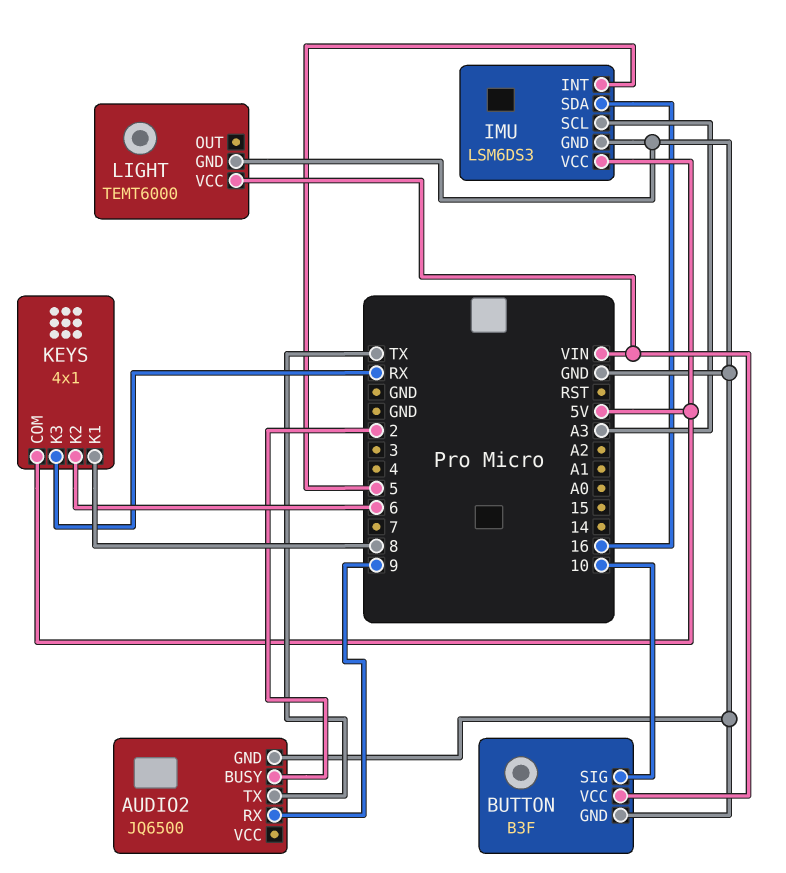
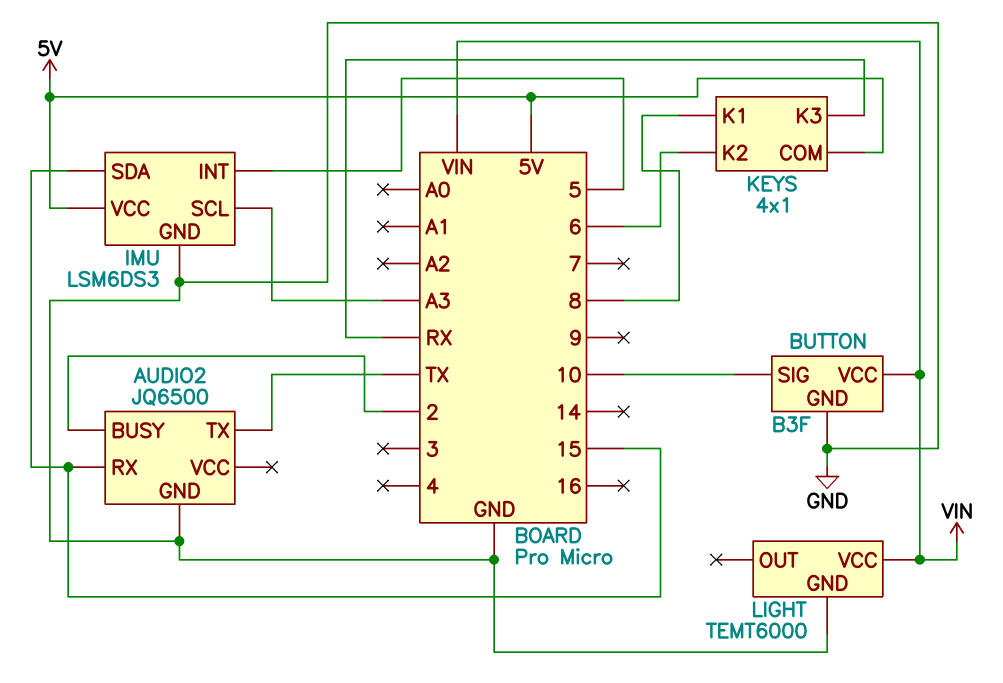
AUDIO2 pin RX: 9 -> 15
IMU pin SDA: 16 -> 15

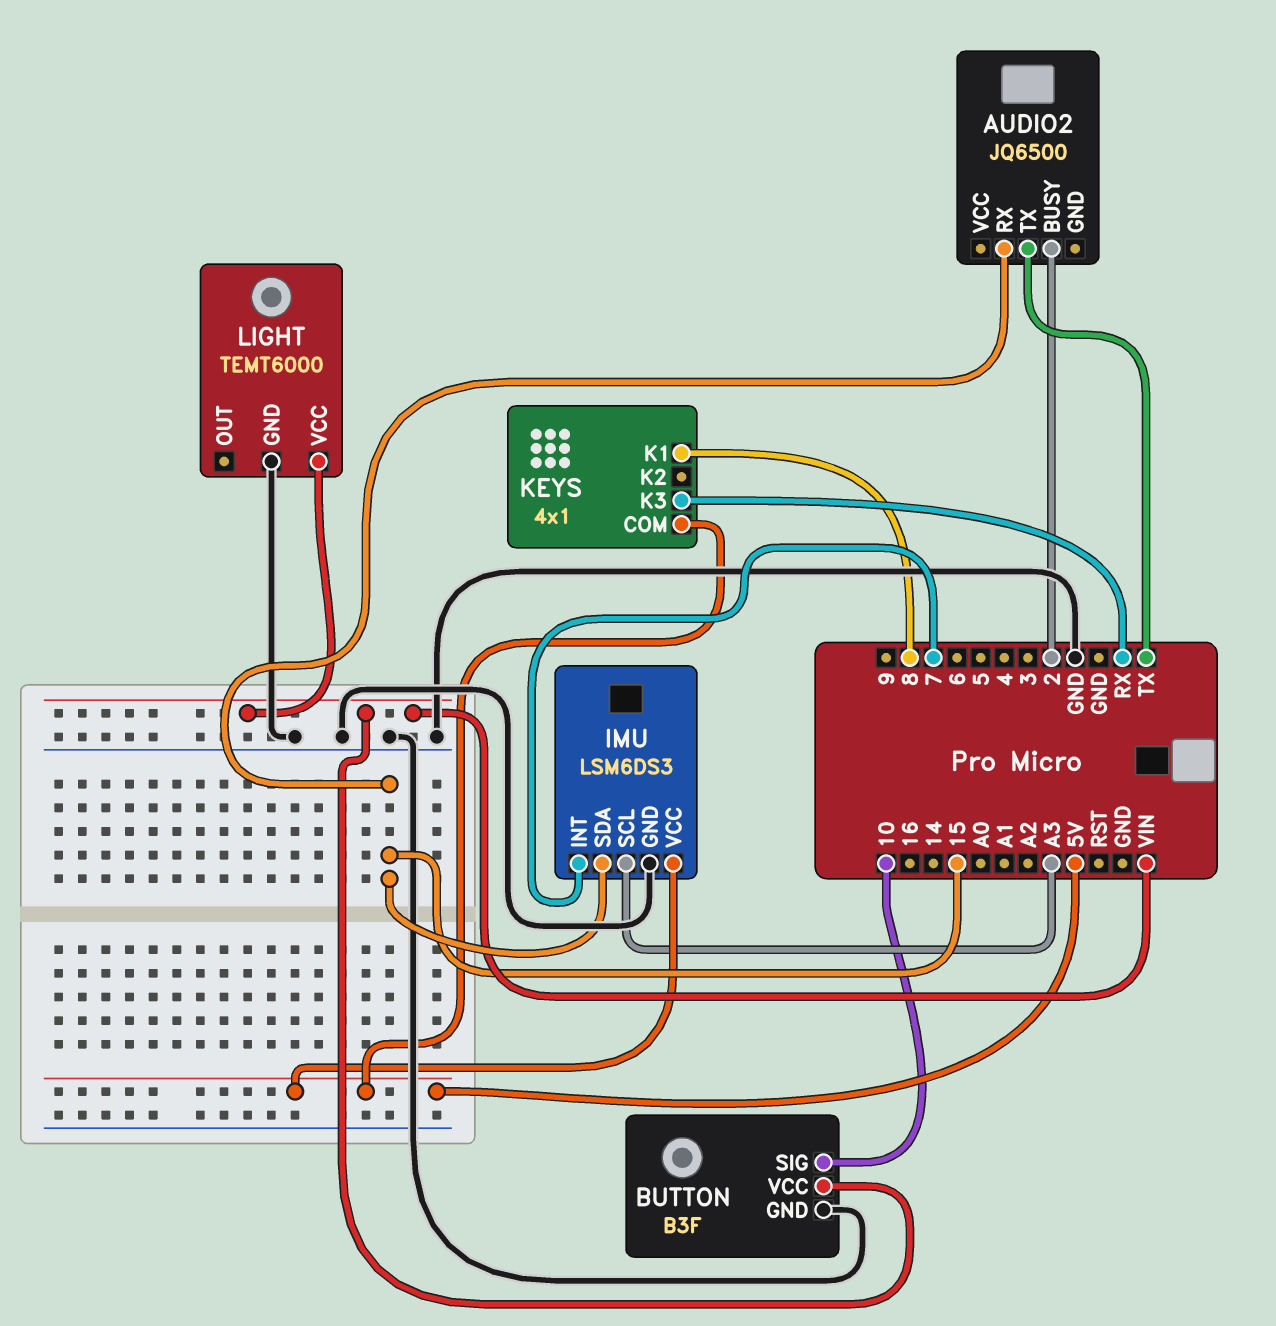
AUDIO2 pin GND: GND -> none
IMU pin INT: 5 -> 7
KEYS pin K2: 6 -> none

